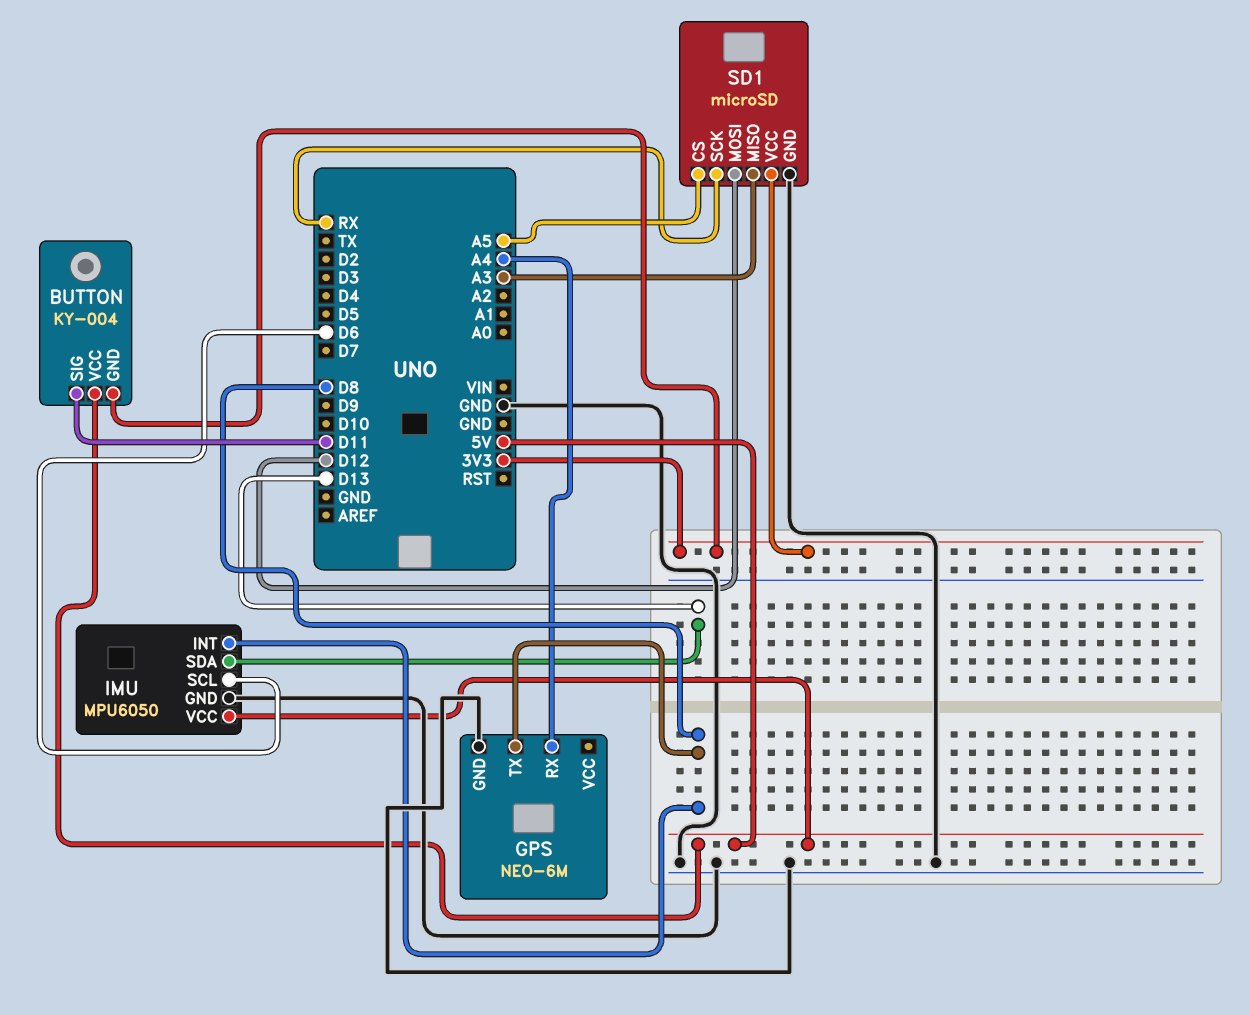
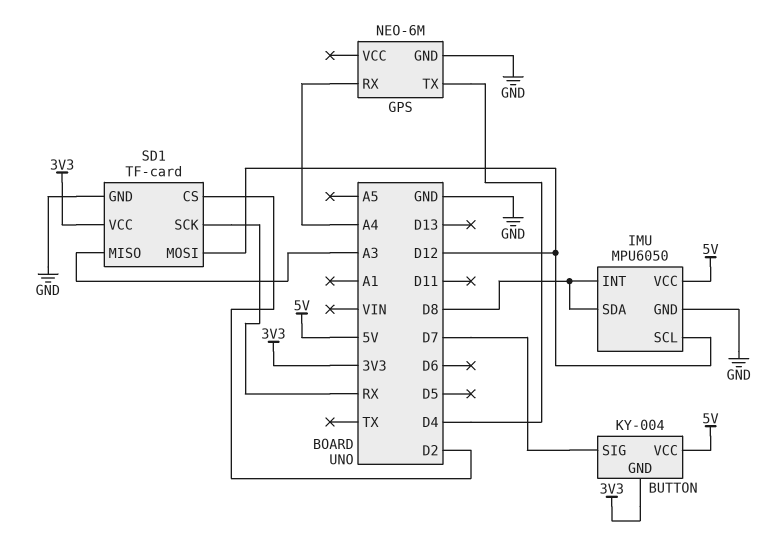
BUTTON pin SIG: D11 -> D7
GPS pin TX: D8 -> D4
IMU pin SCL: D6 -> D12
IMU pin SDA: D13 -> D8
SD1: microSD -> TF-card
SD1 pin CS: A5 -> D2

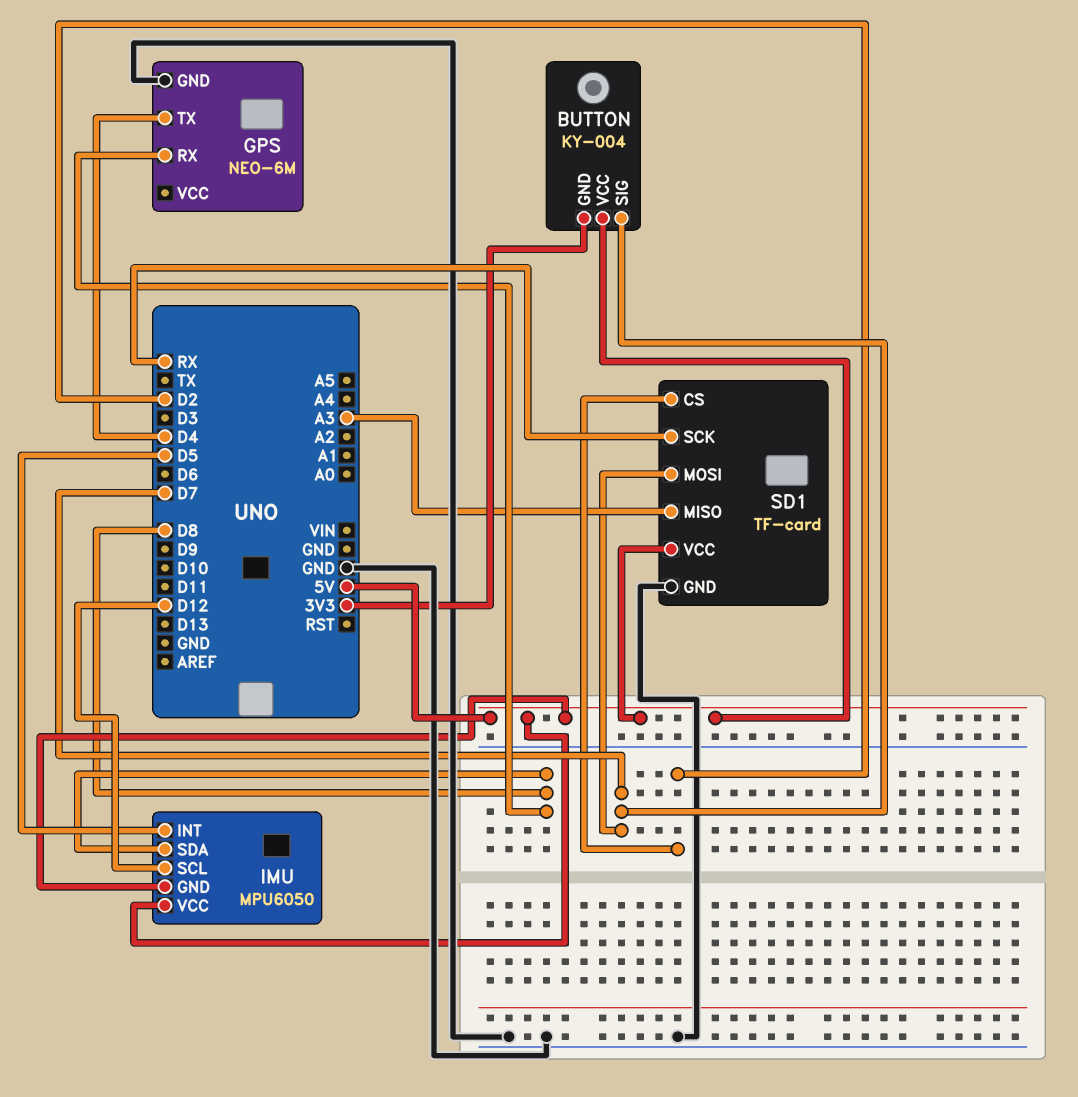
GPS pin RX: A4 -> D8
IMU pin GND: GND -> 5V
IMU pin INT: D8 -> D5
SD1 pin MOSI: D12 -> D7
SD1 pin VCC: 3V3 -> 5V

